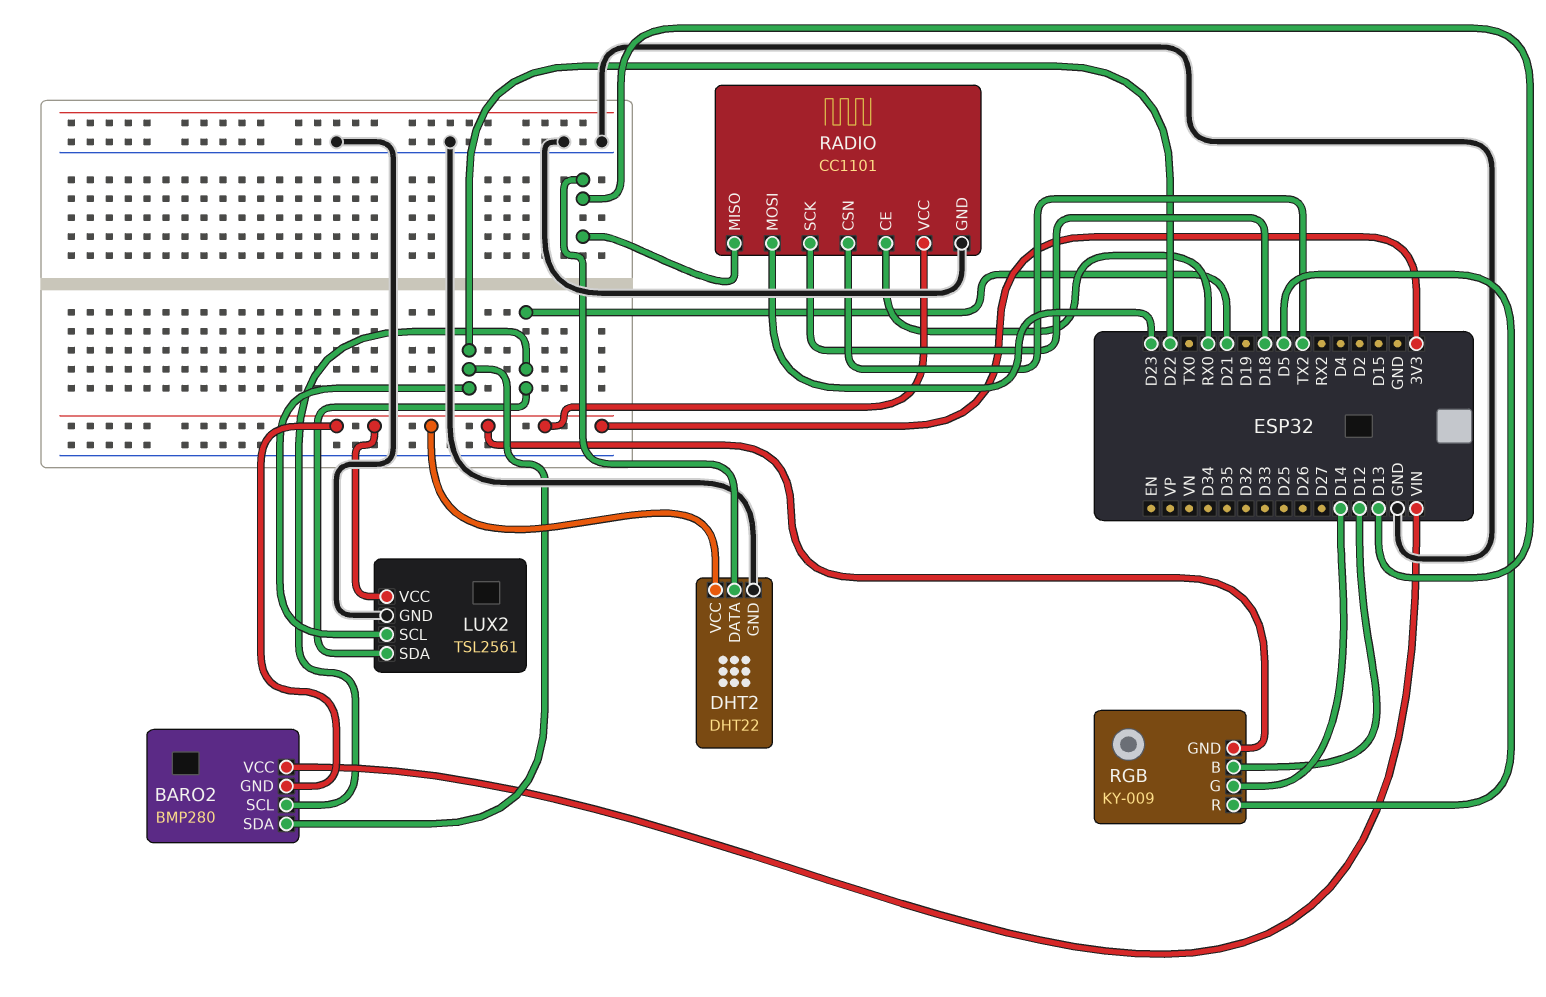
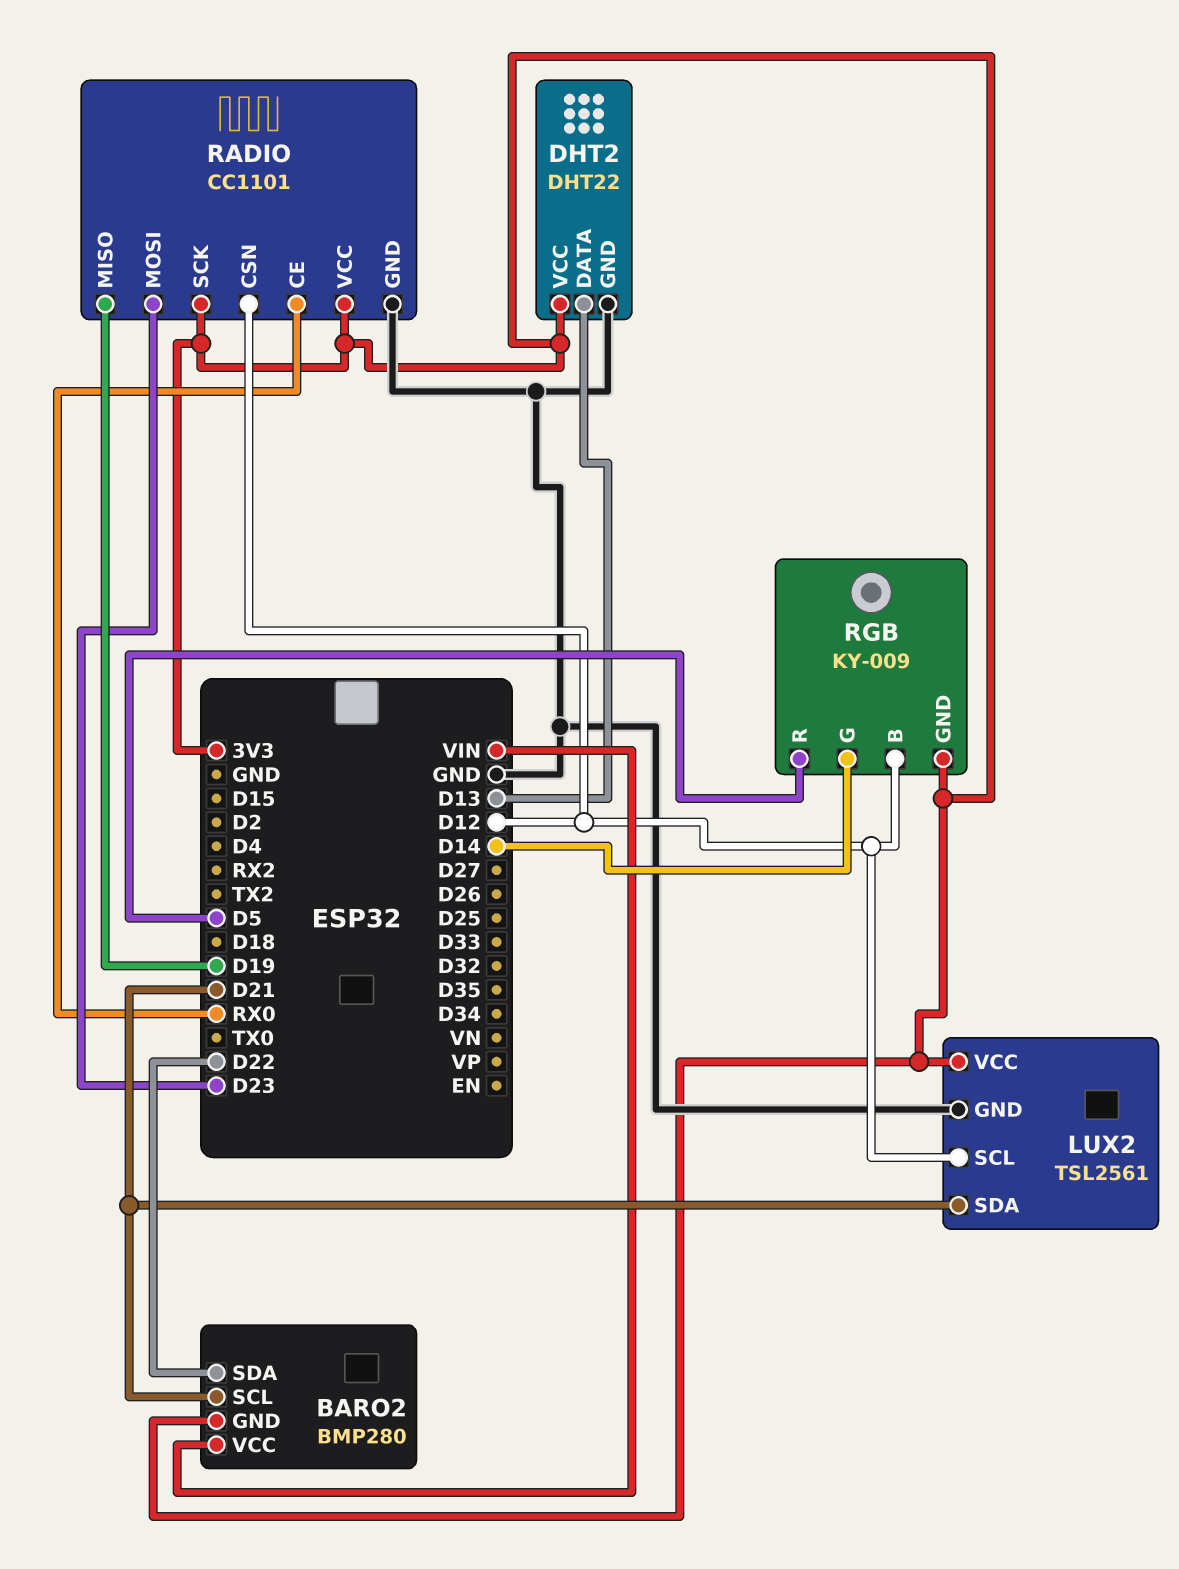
LUX2 pin SCL: D22 -> D12
RADIO pin CSN: TX2 -> D12
RADIO pin MISO: D13 -> D19
RADIO pin SCK: D18 -> 3V3

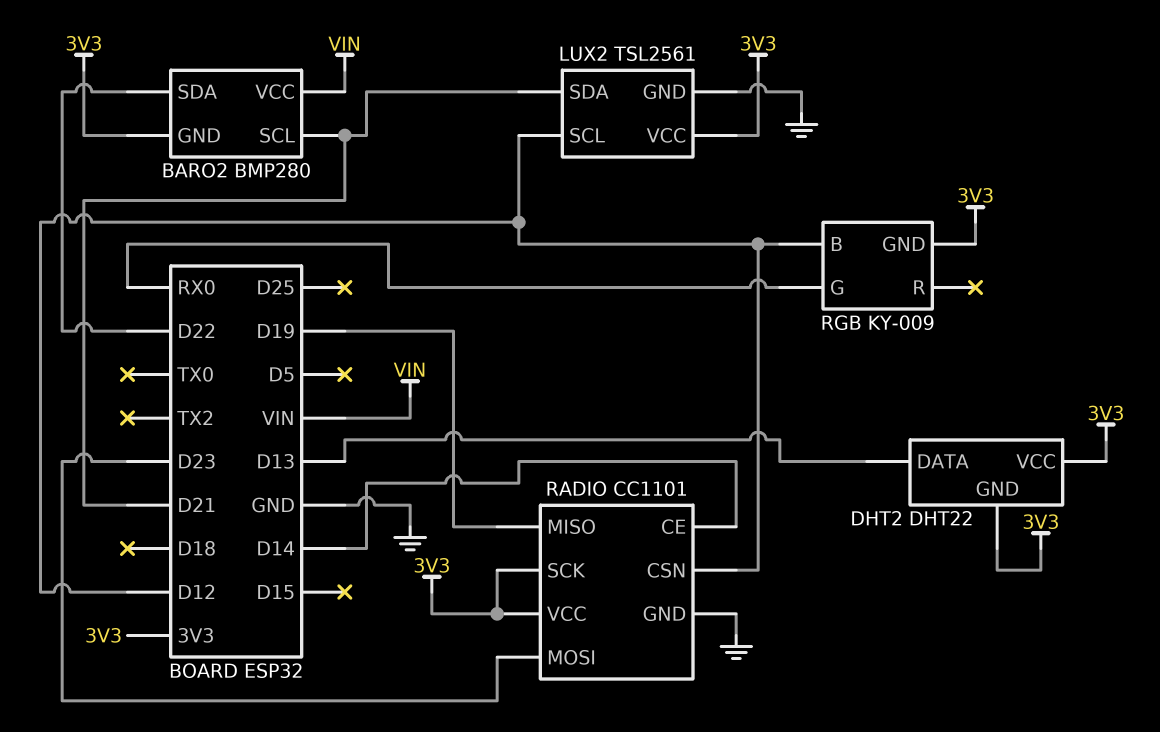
DHT2 pin GND: GND -> 3V3
RADIO pin CE: RX0 -> D14
RGB pin G: D14 -> RX0
RGB pin R: D5 -> none

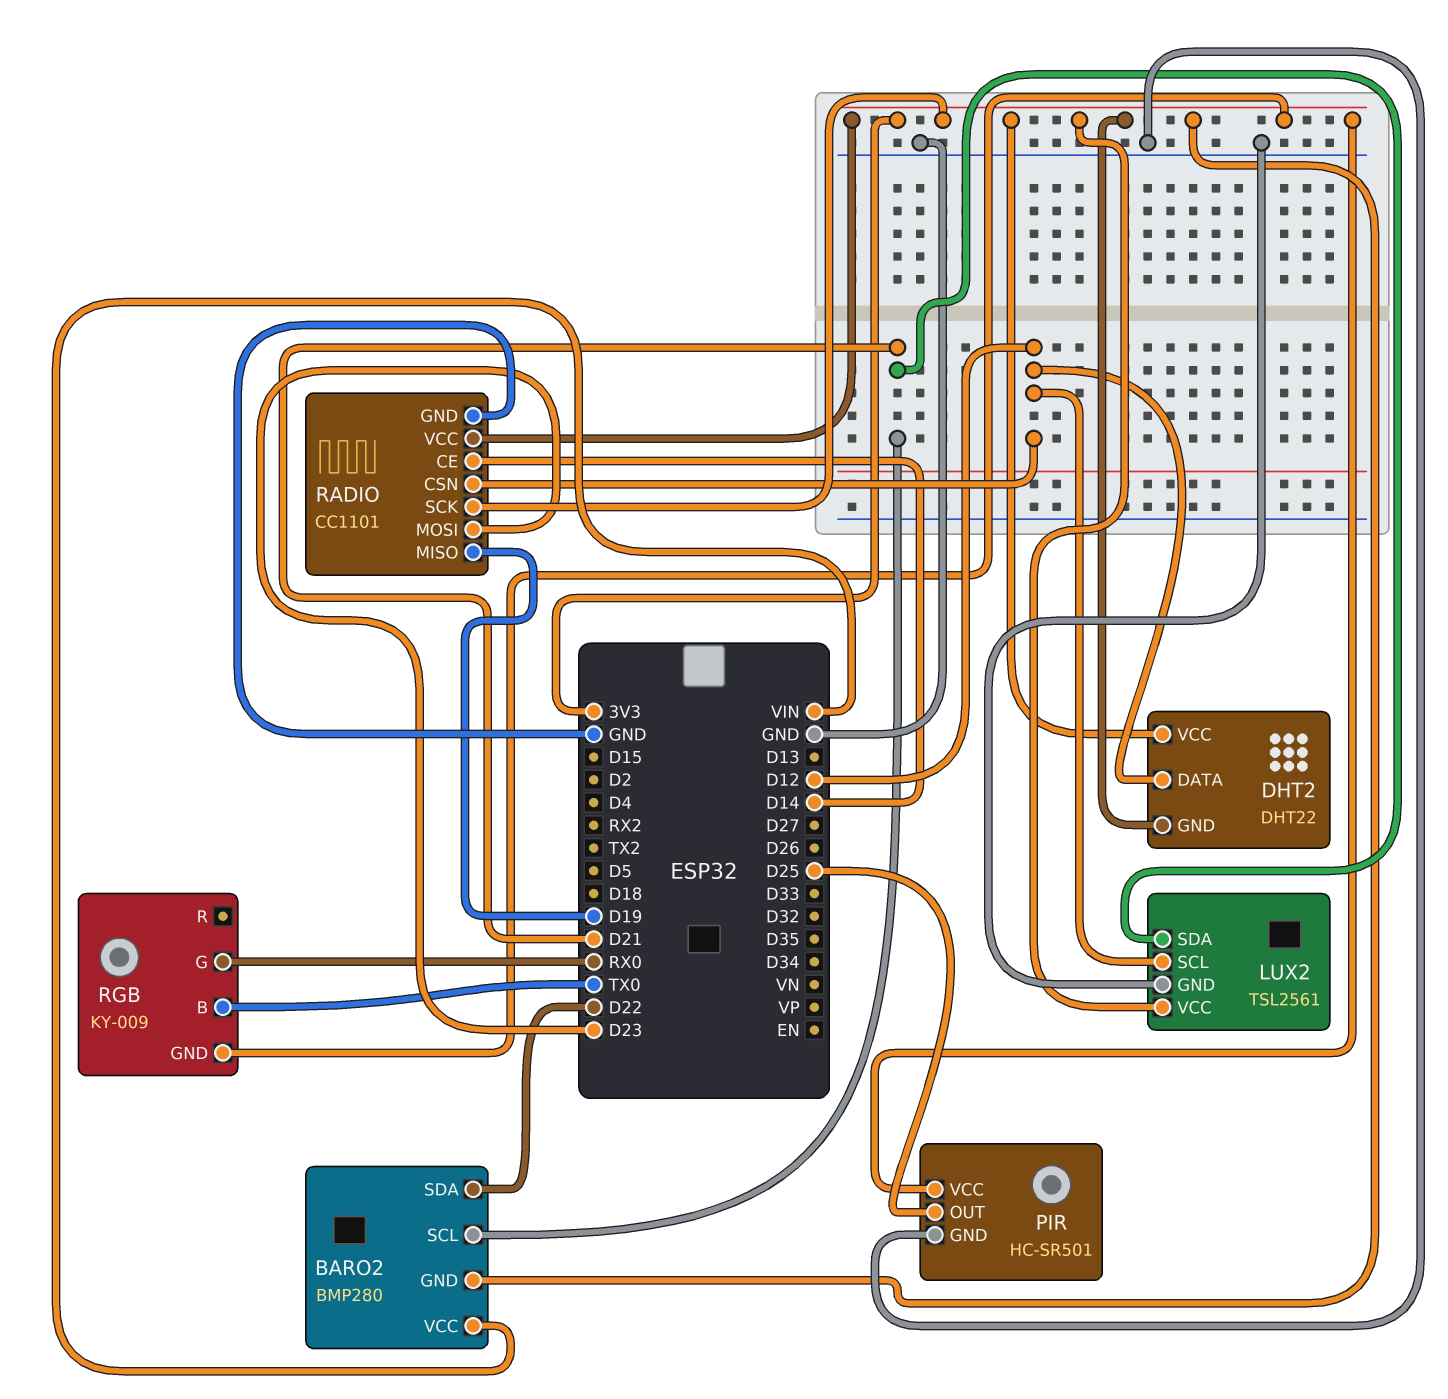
DHT2 pin DATA: D13 -> D12
PIR: none -> HC-SR501
PIR pin GND: none -> GND
PIR pin OUT: none -> D25
PIR pin VCC: none -> 3V3
RGB pin B: D12 -> TX0

